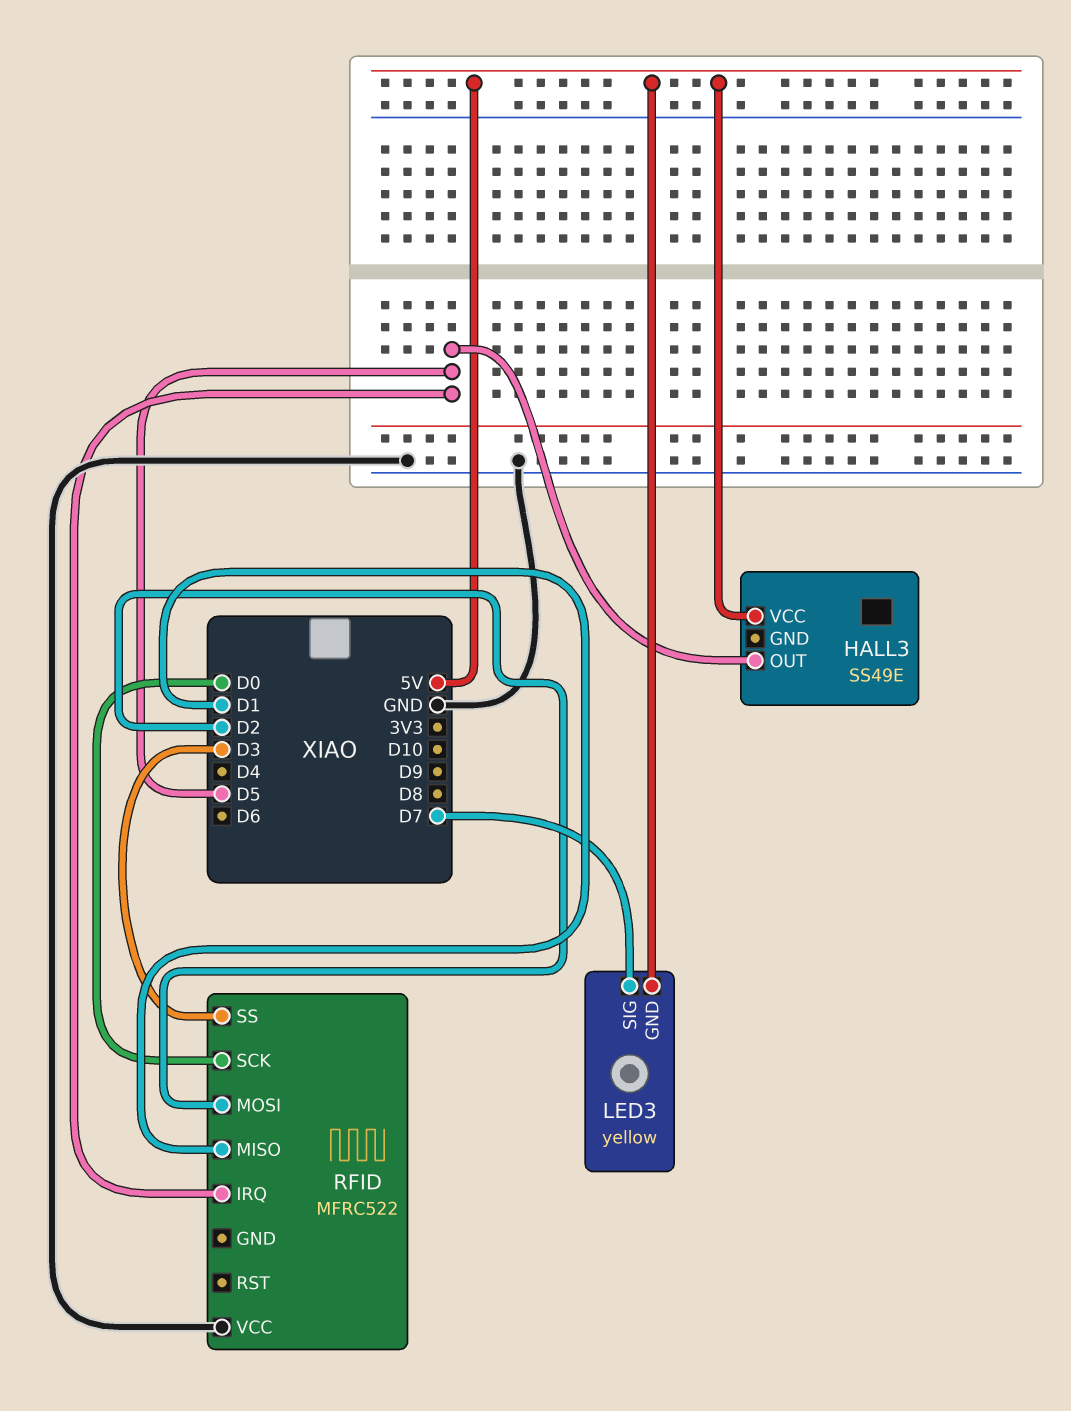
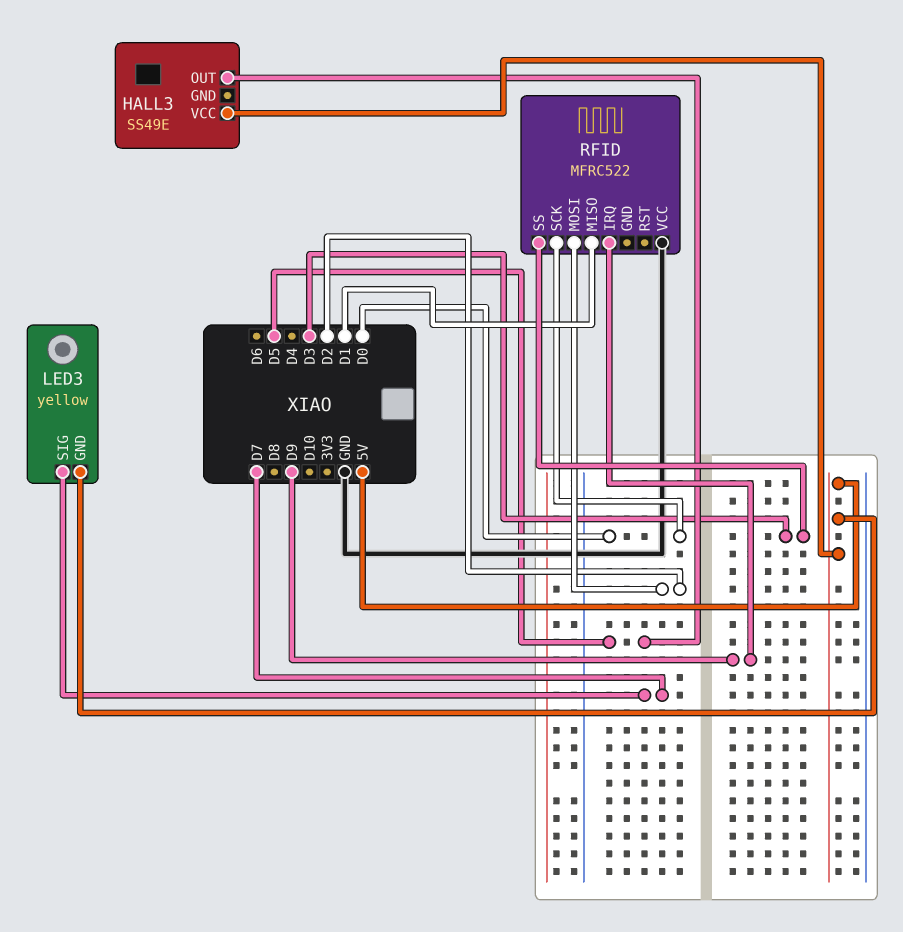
RFID pin IRQ: D5 -> D9

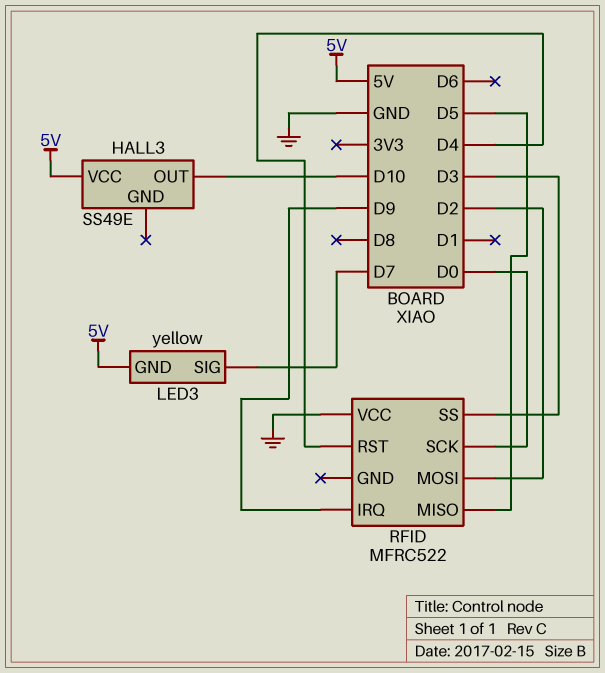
HALL3 pin OUT: D5 -> D10
RFID pin MISO: D1 -> D5
RFID pin RST: none -> D4

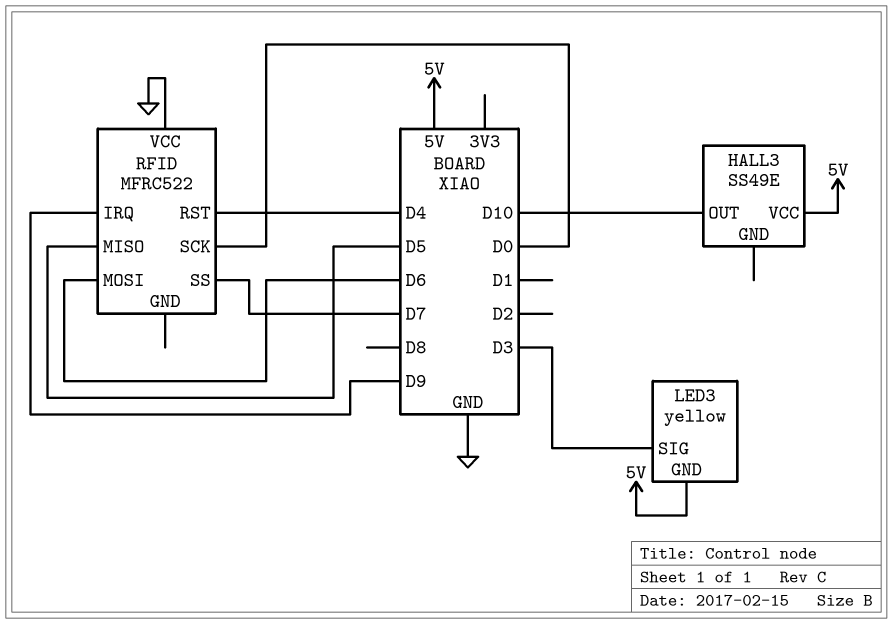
LED3 pin SIG: D7 -> D3
RFID pin MOSI: D2 -> D6
RFID pin SS: D3 -> D7

